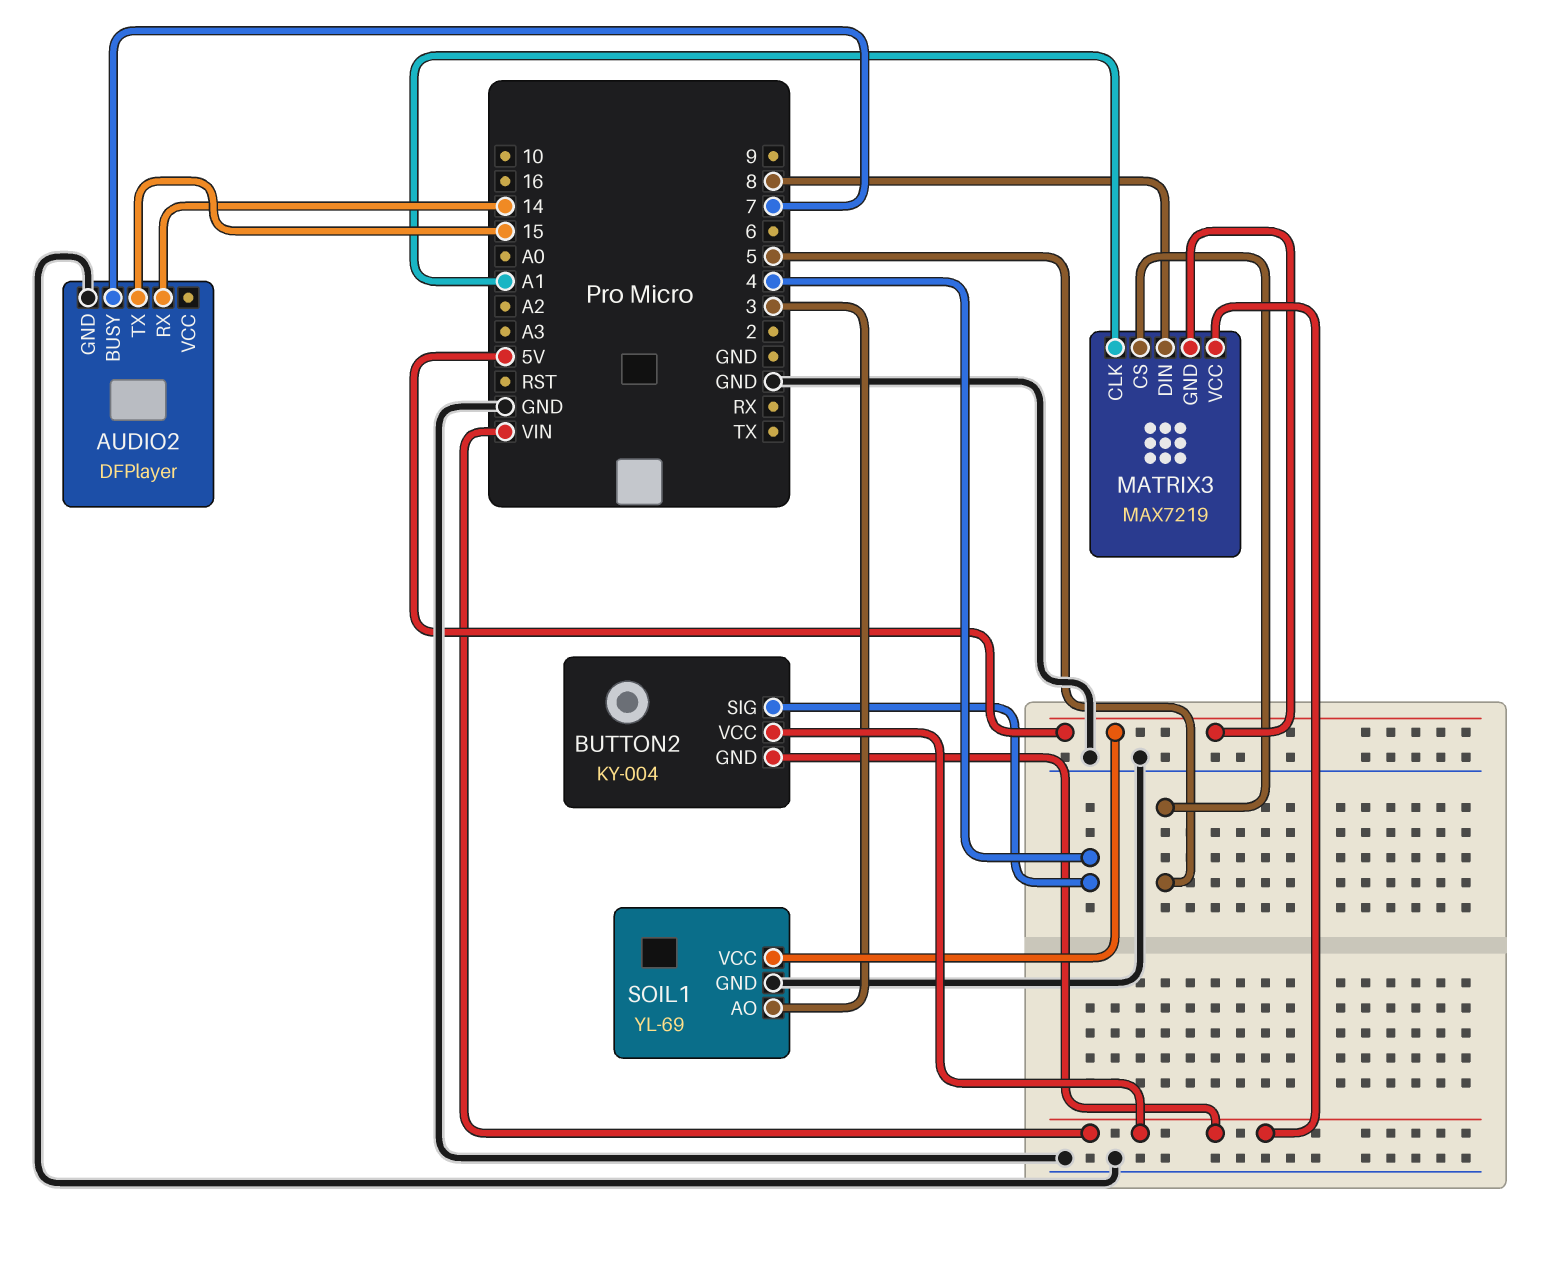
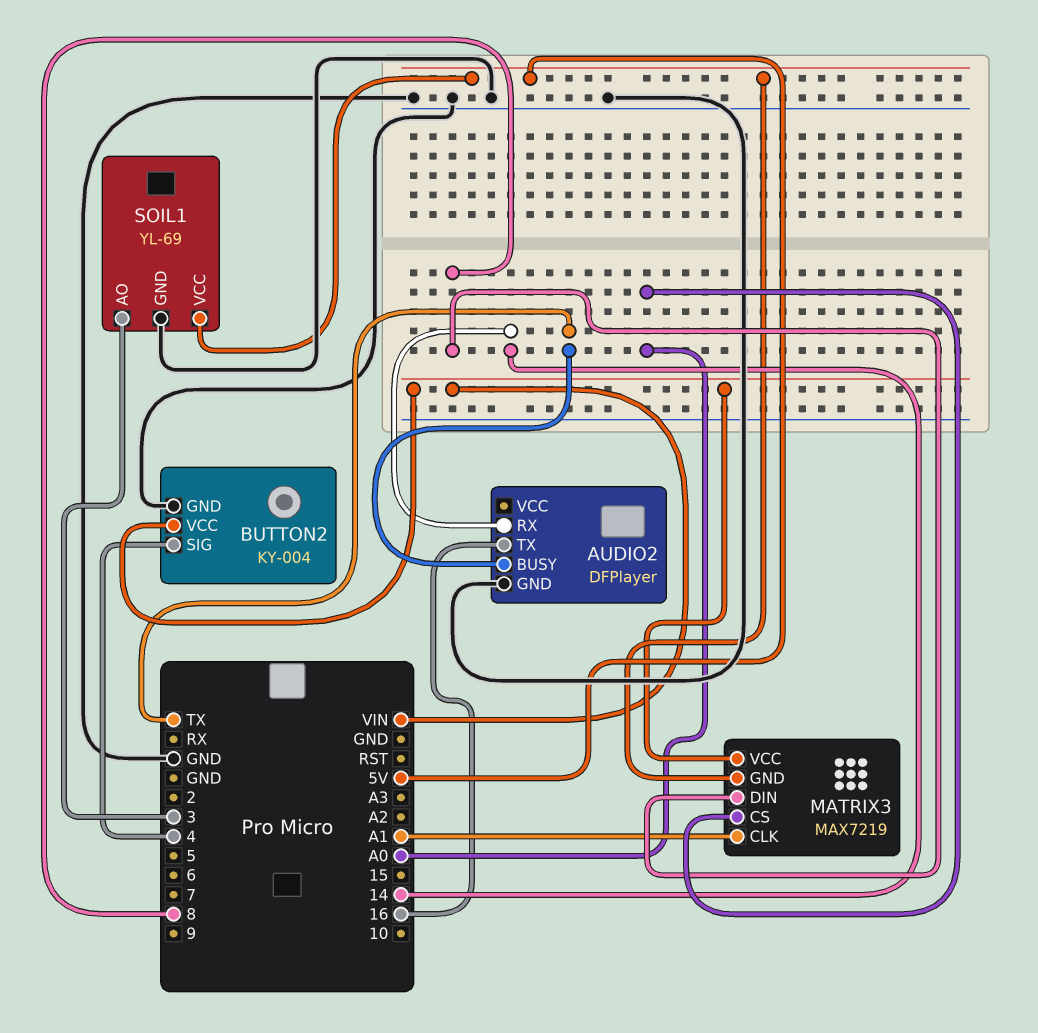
AUDIO2 pin BUSY: 7 -> TX
AUDIO2 pin TX: 15 -> 16
BUTTON2 pin GND: VIN -> GND
MATRIX3 pin CS: 5 -> A0

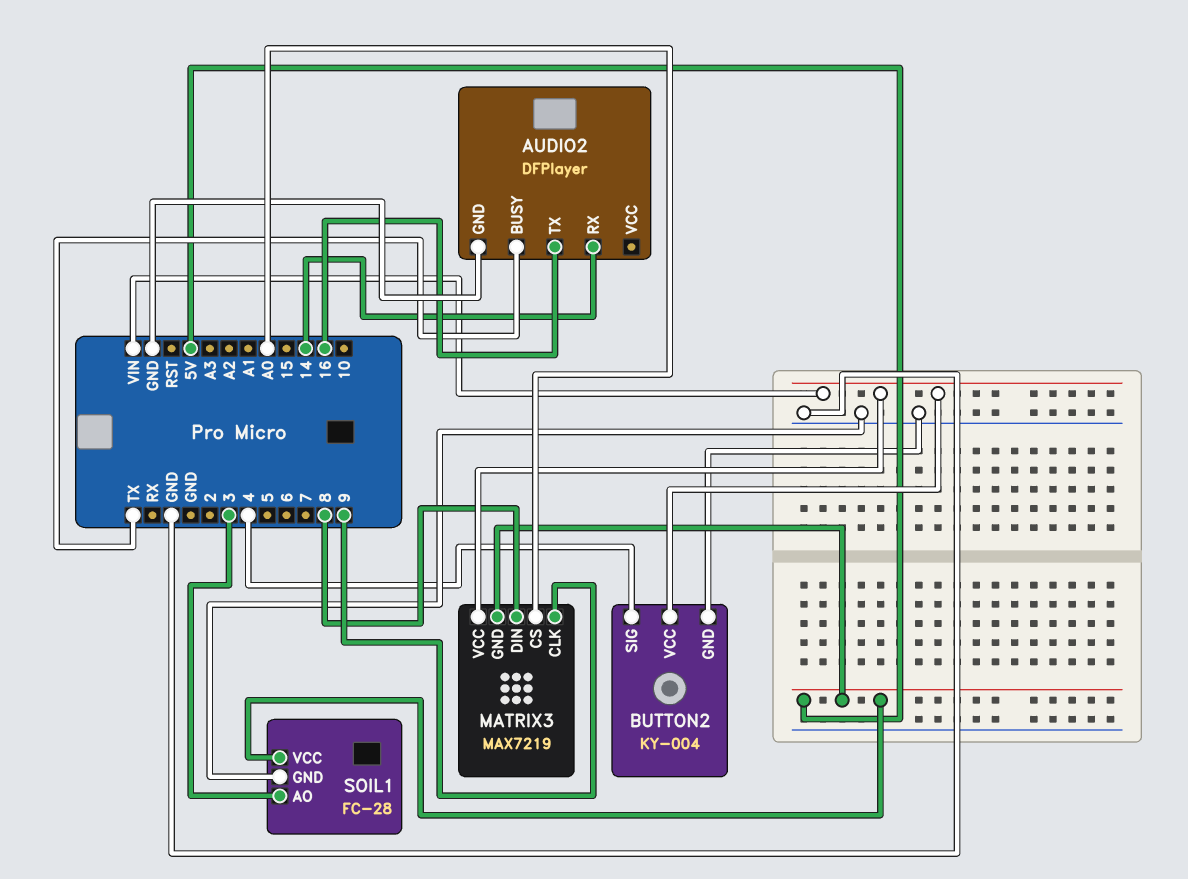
MATRIX3 pin CLK: A1 -> 9
SOIL1: YL-69 -> FC-28

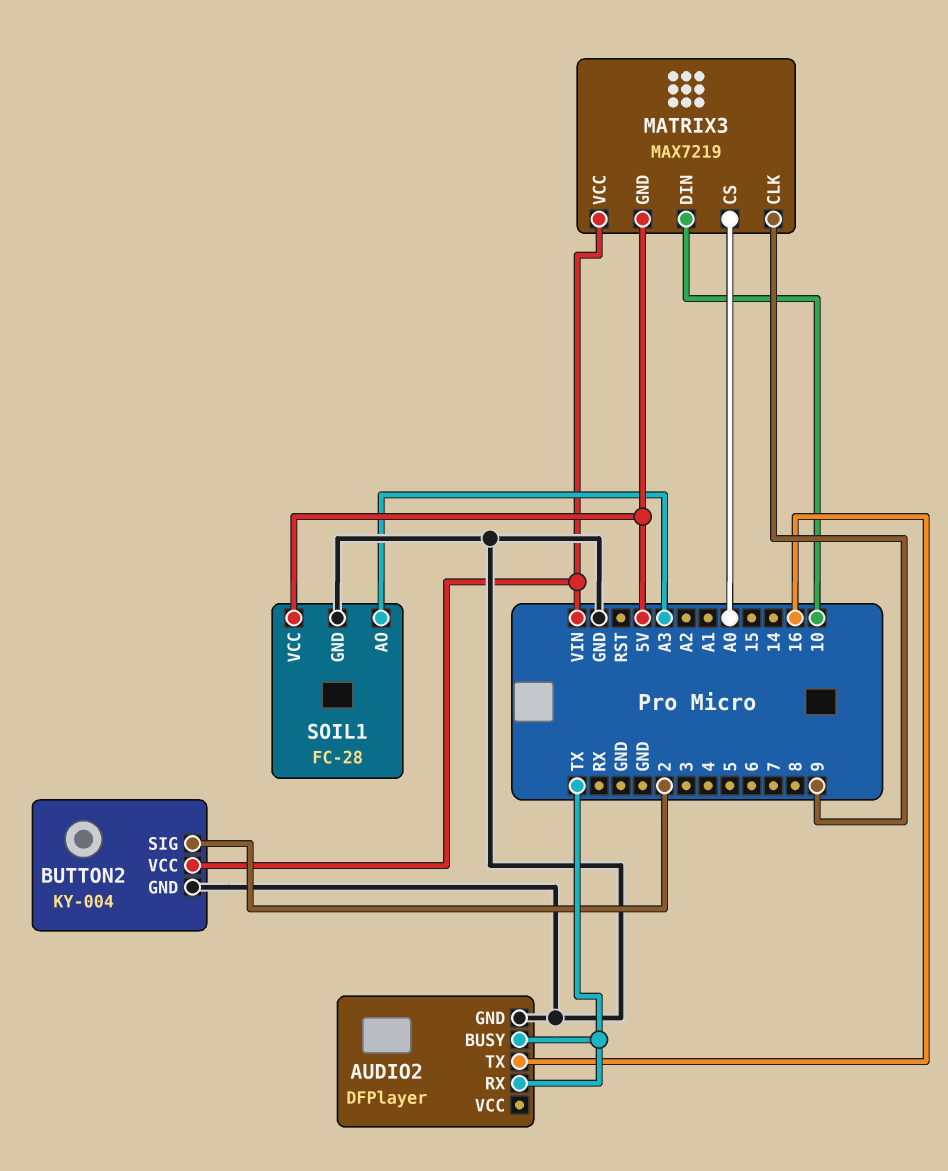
AUDIO2 pin RX: 14 -> TX
BUTTON2 pin SIG: 4 -> 2
MATRIX3 pin DIN: 8 -> 10
SOIL1 pin AO: 3 -> A3

